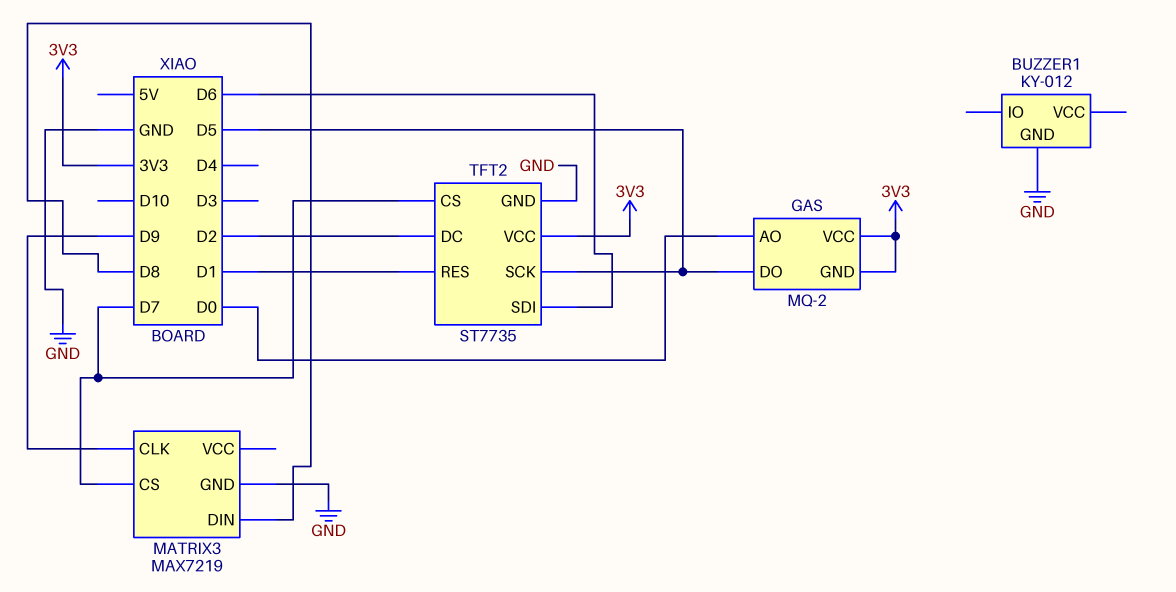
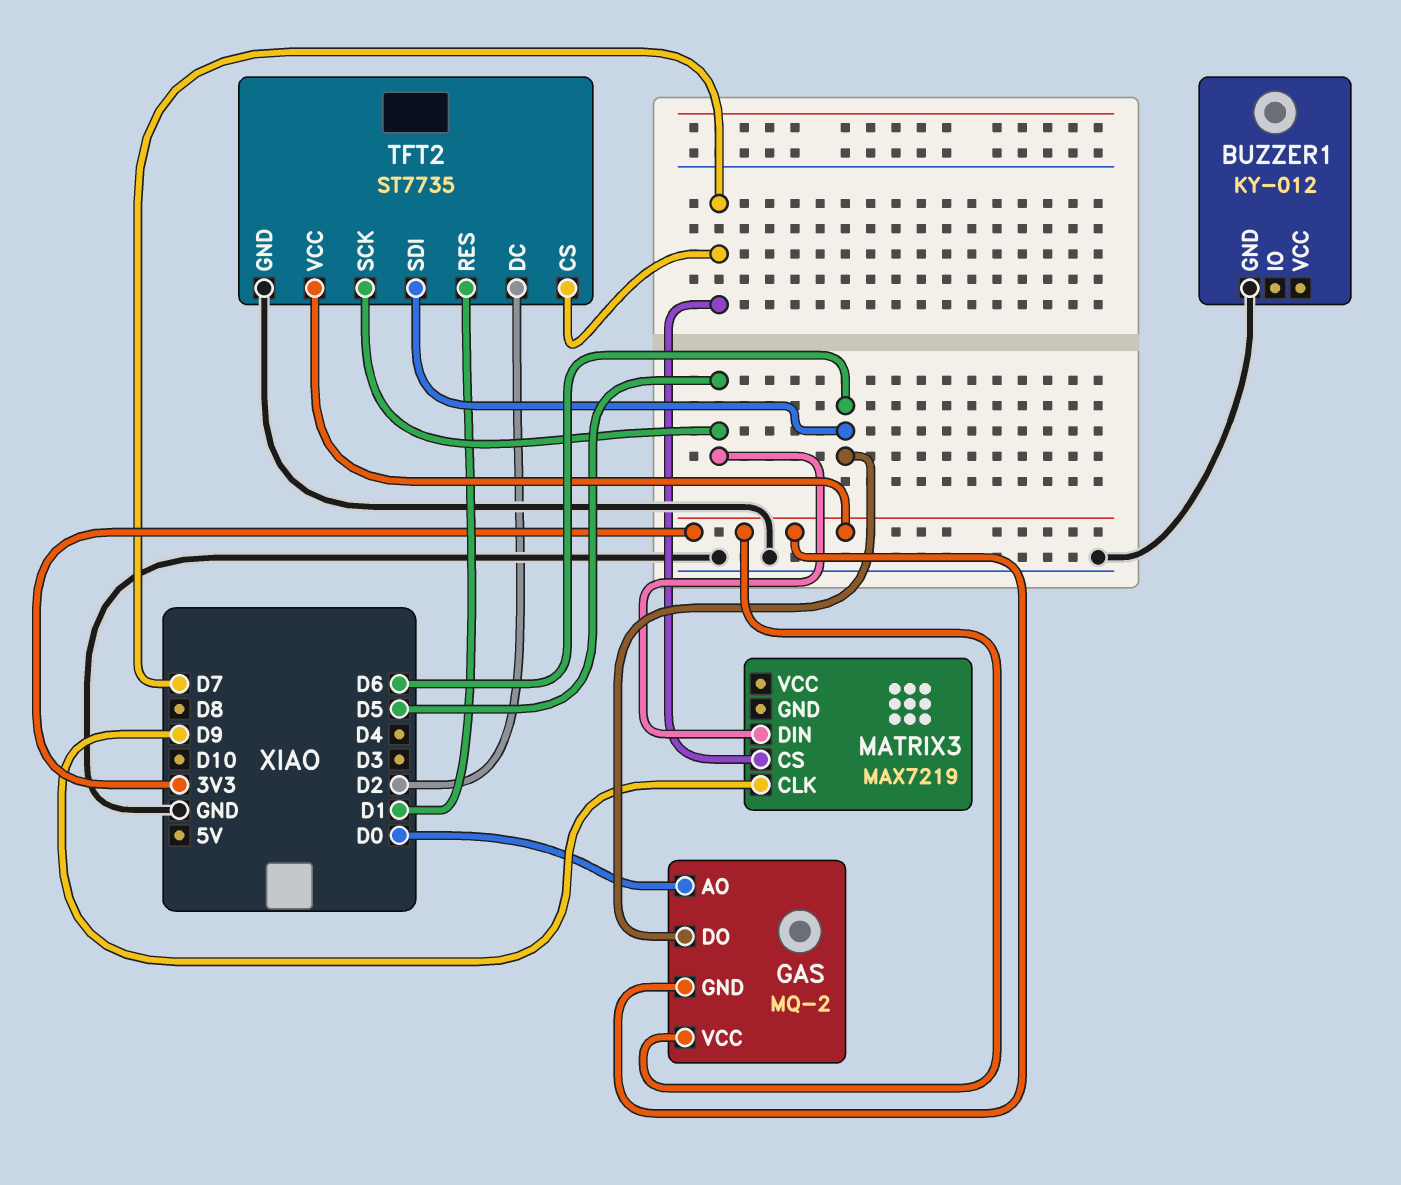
GAS pin DO: D5 -> D6
MATRIX3 pin DIN: D8 -> D5
MATRIX3 pin GND: GND -> none

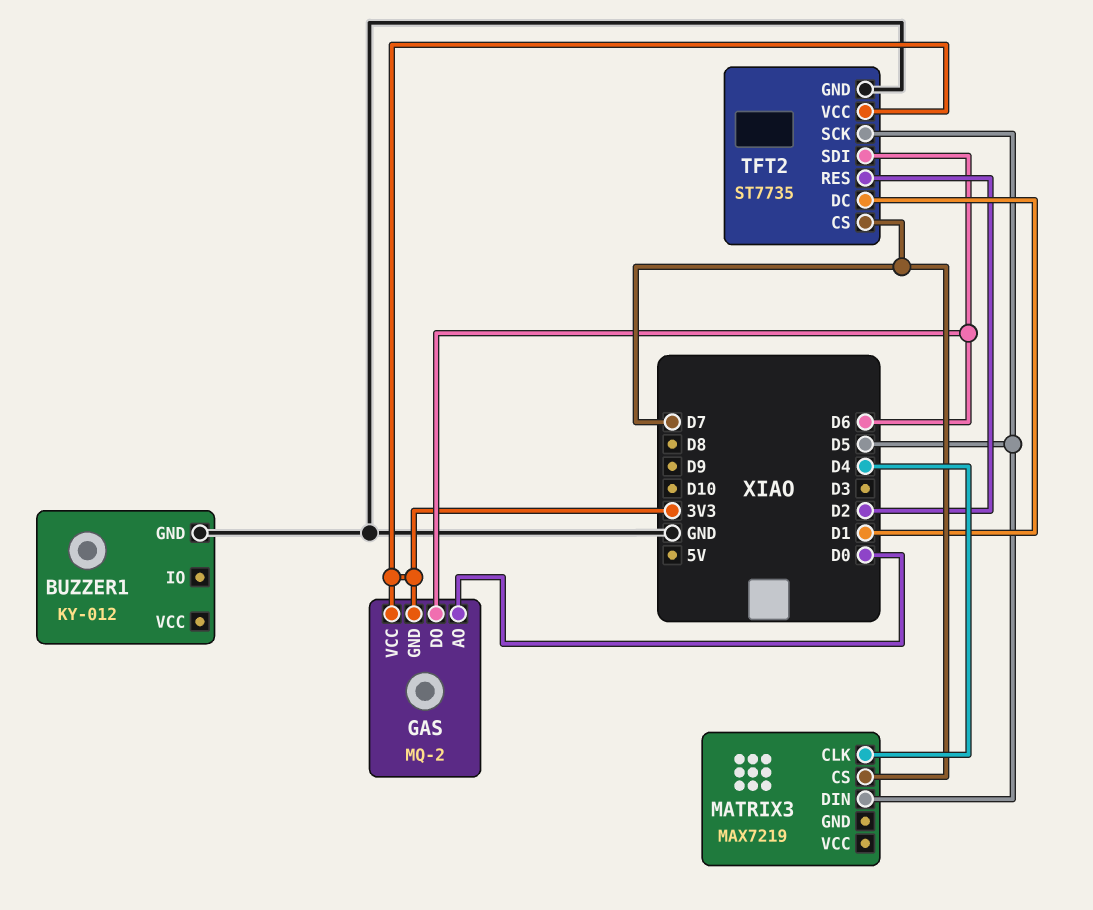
MATRIX3 pin CLK: D9 -> D4
TFT2 pin DC: D2 -> D1
TFT2 pin RES: D1 -> D2

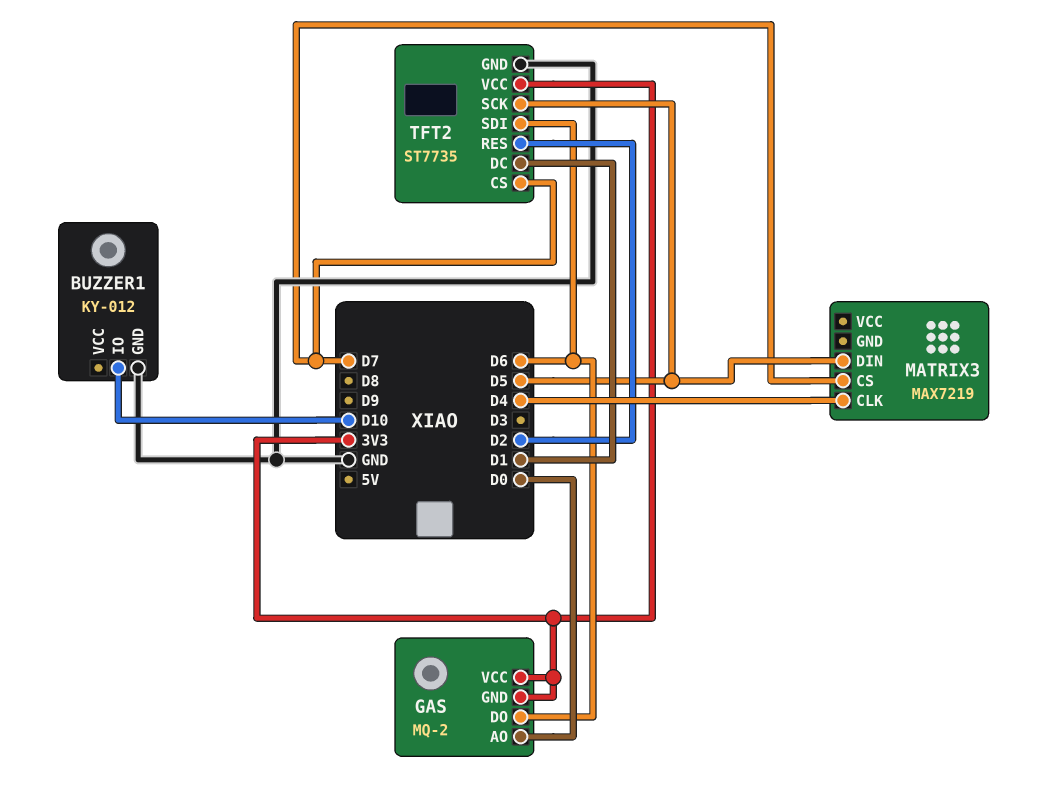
BUZZER1 pin IO: none -> D10

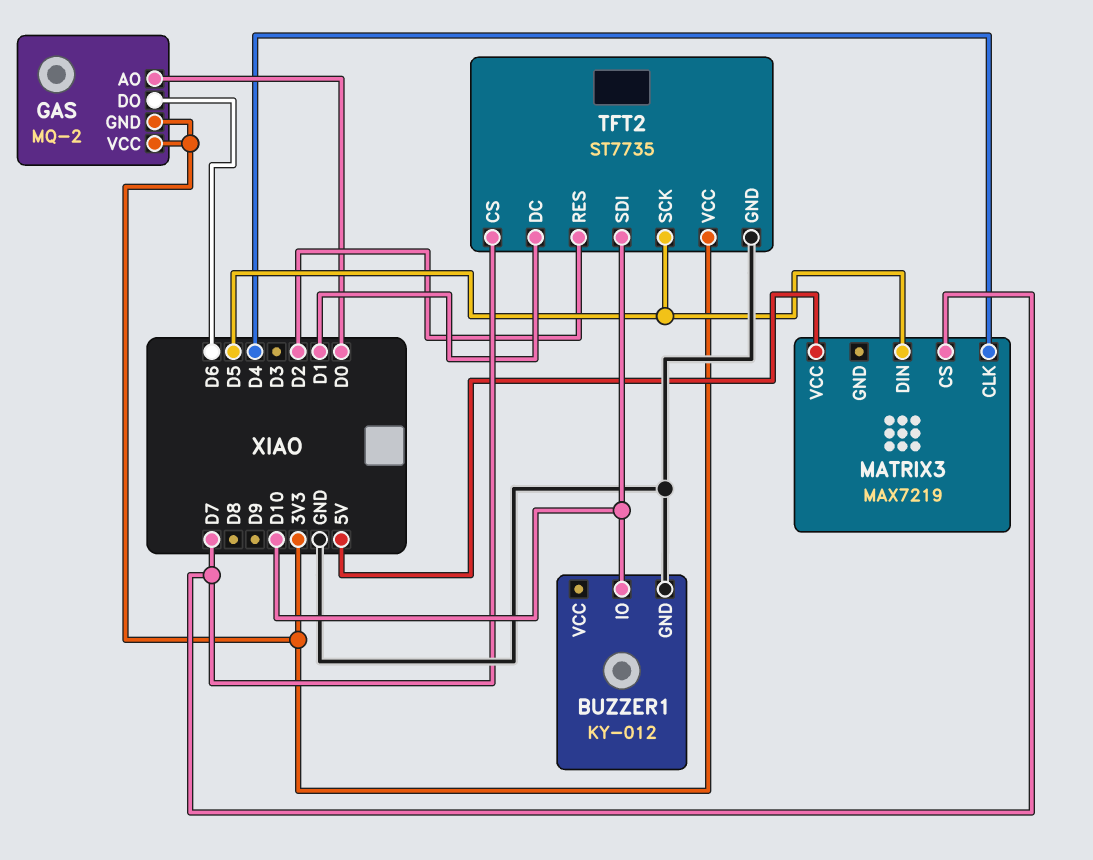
MATRIX3 pin VCC: none -> 5V
TFT2 pin SDI: D6 -> D10

